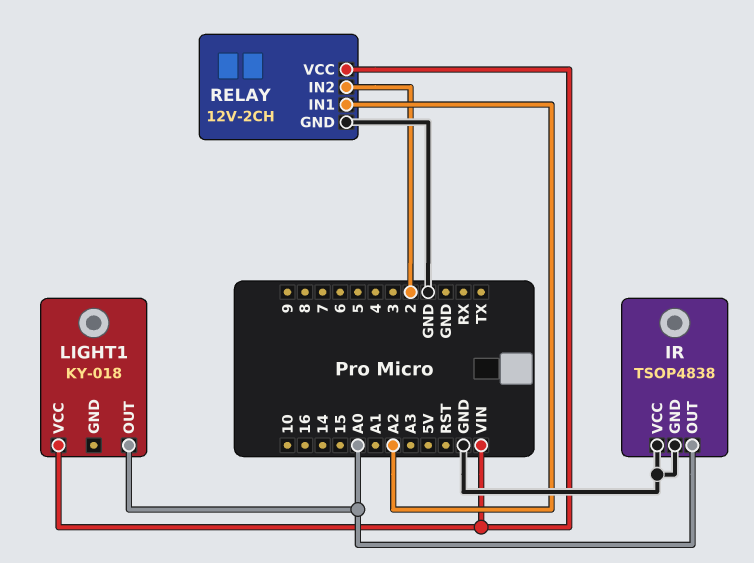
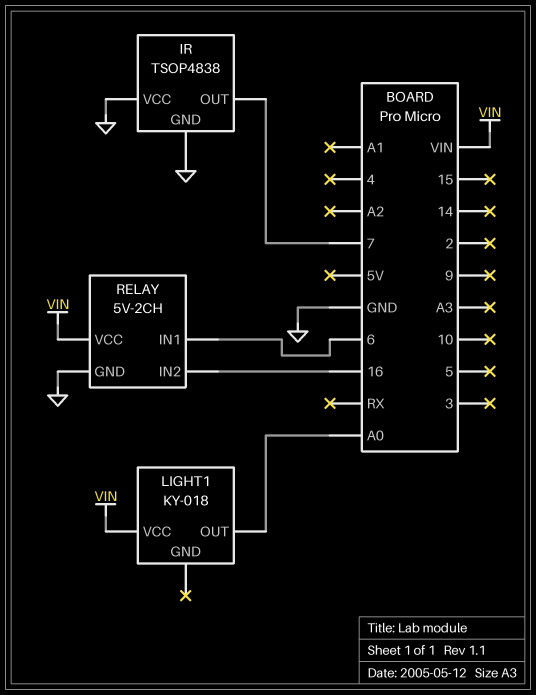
IR pin OUT: A0 -> 7
RELAY: 12V-2CH -> 5V-2CH
RELAY pin IN1: A2 -> 6
RELAY pin IN2: 2 -> 16

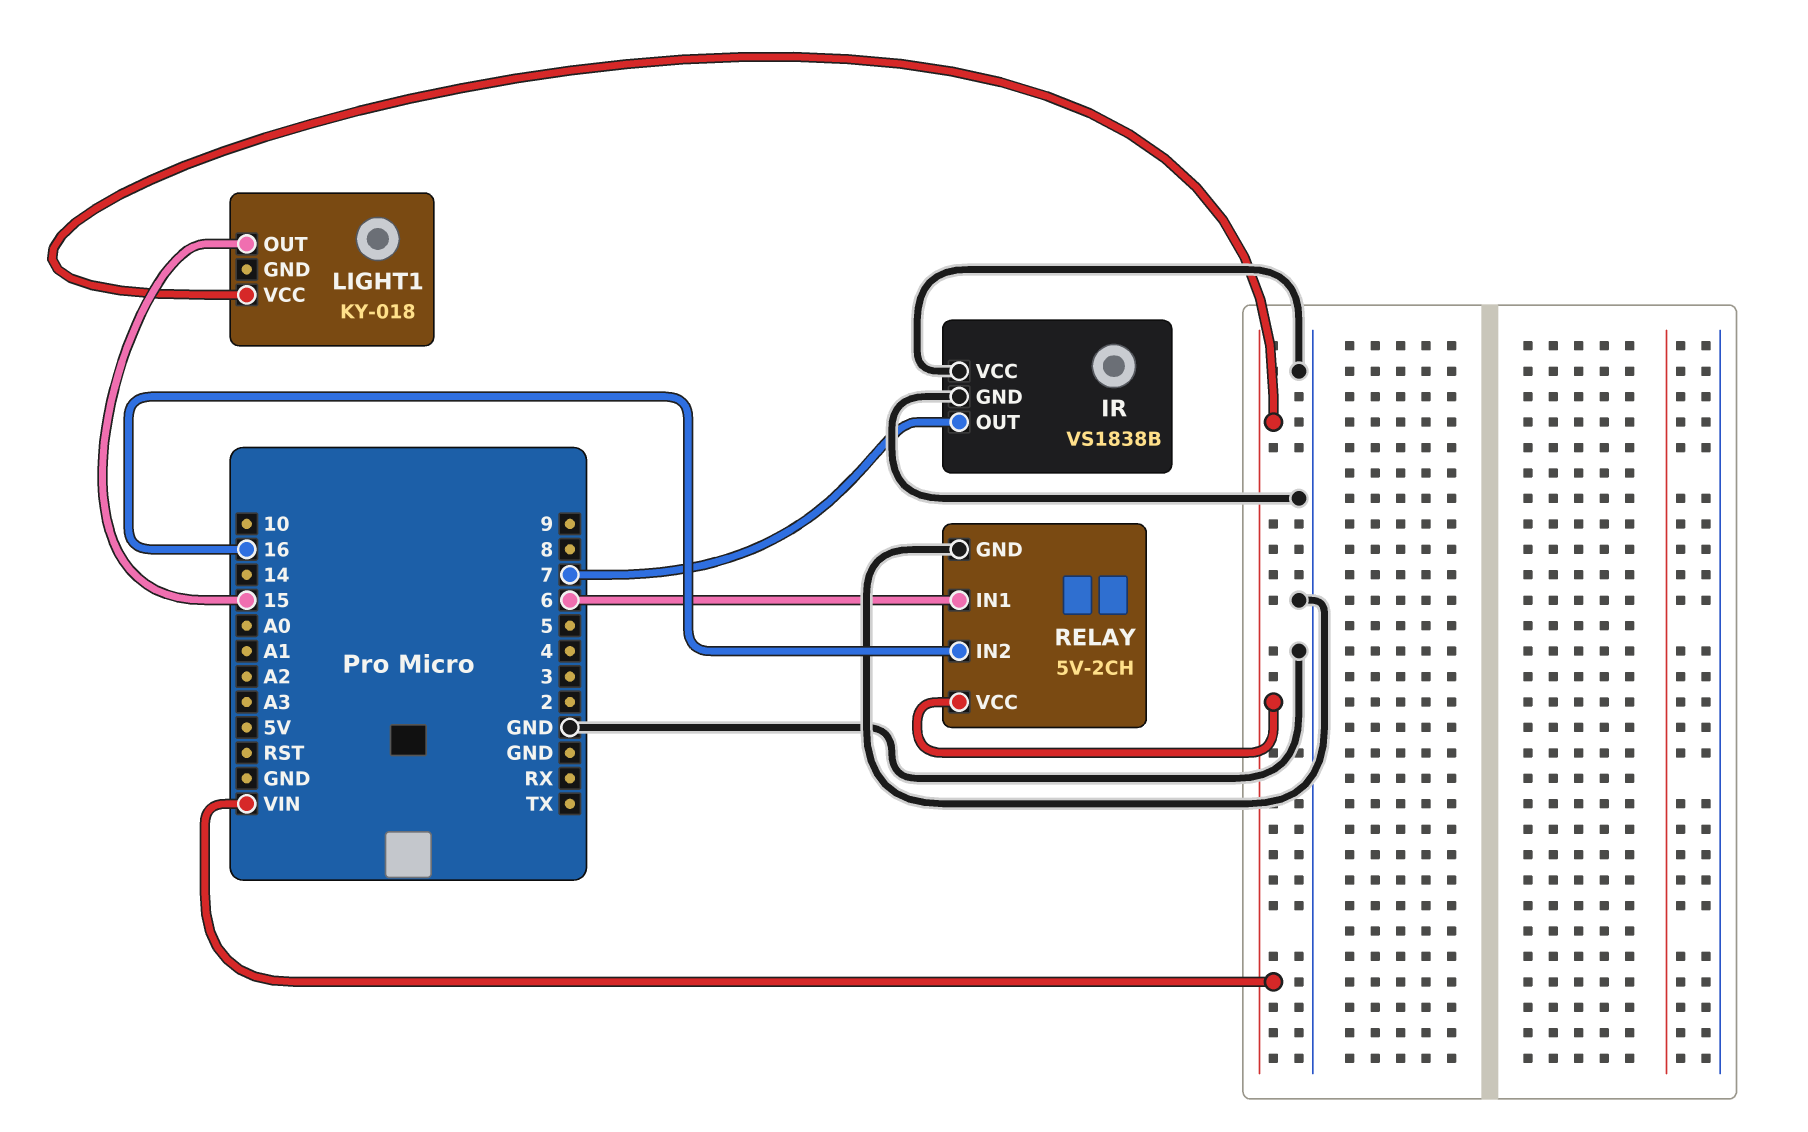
IR: TSOP4838 -> VS1838B
LIGHT1 pin OUT: A0 -> 15

